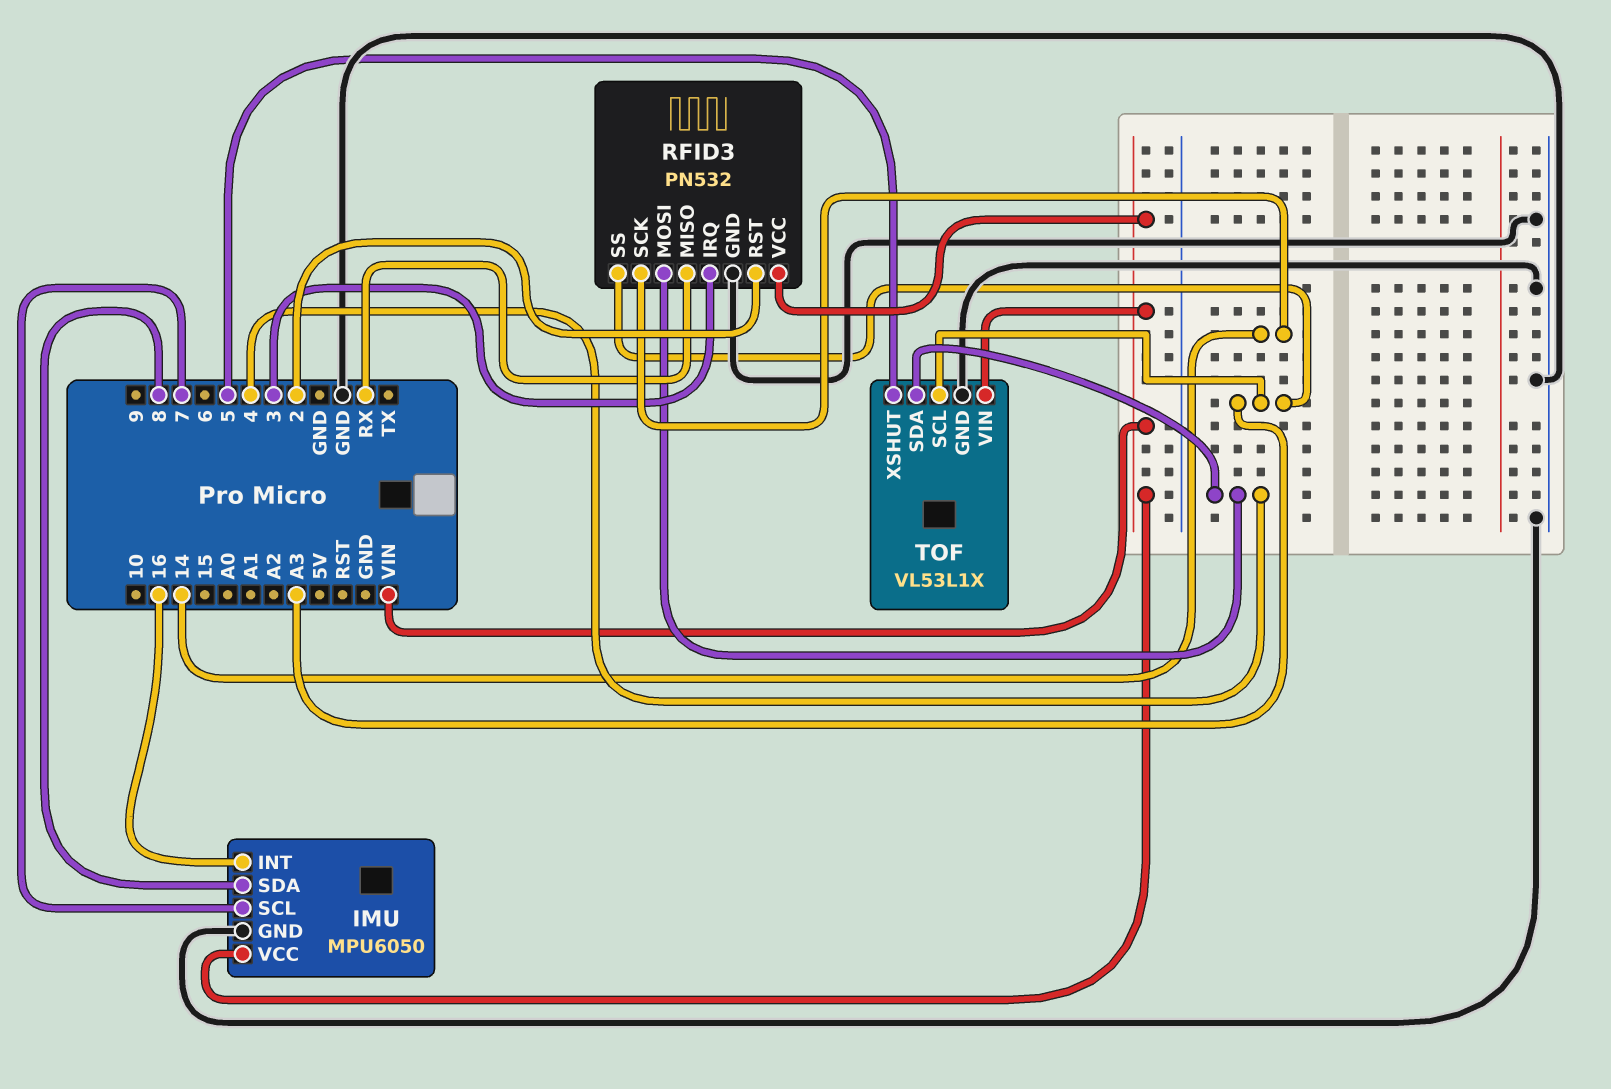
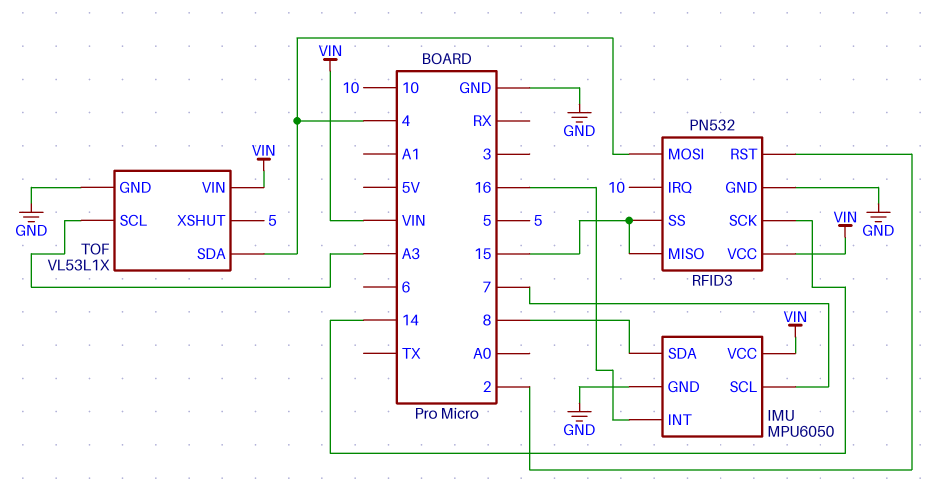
RFID3 pin IRQ: 3 -> 10
RFID3 pin MISO: RX -> 15
RFID3 pin SS: A3 -> 15

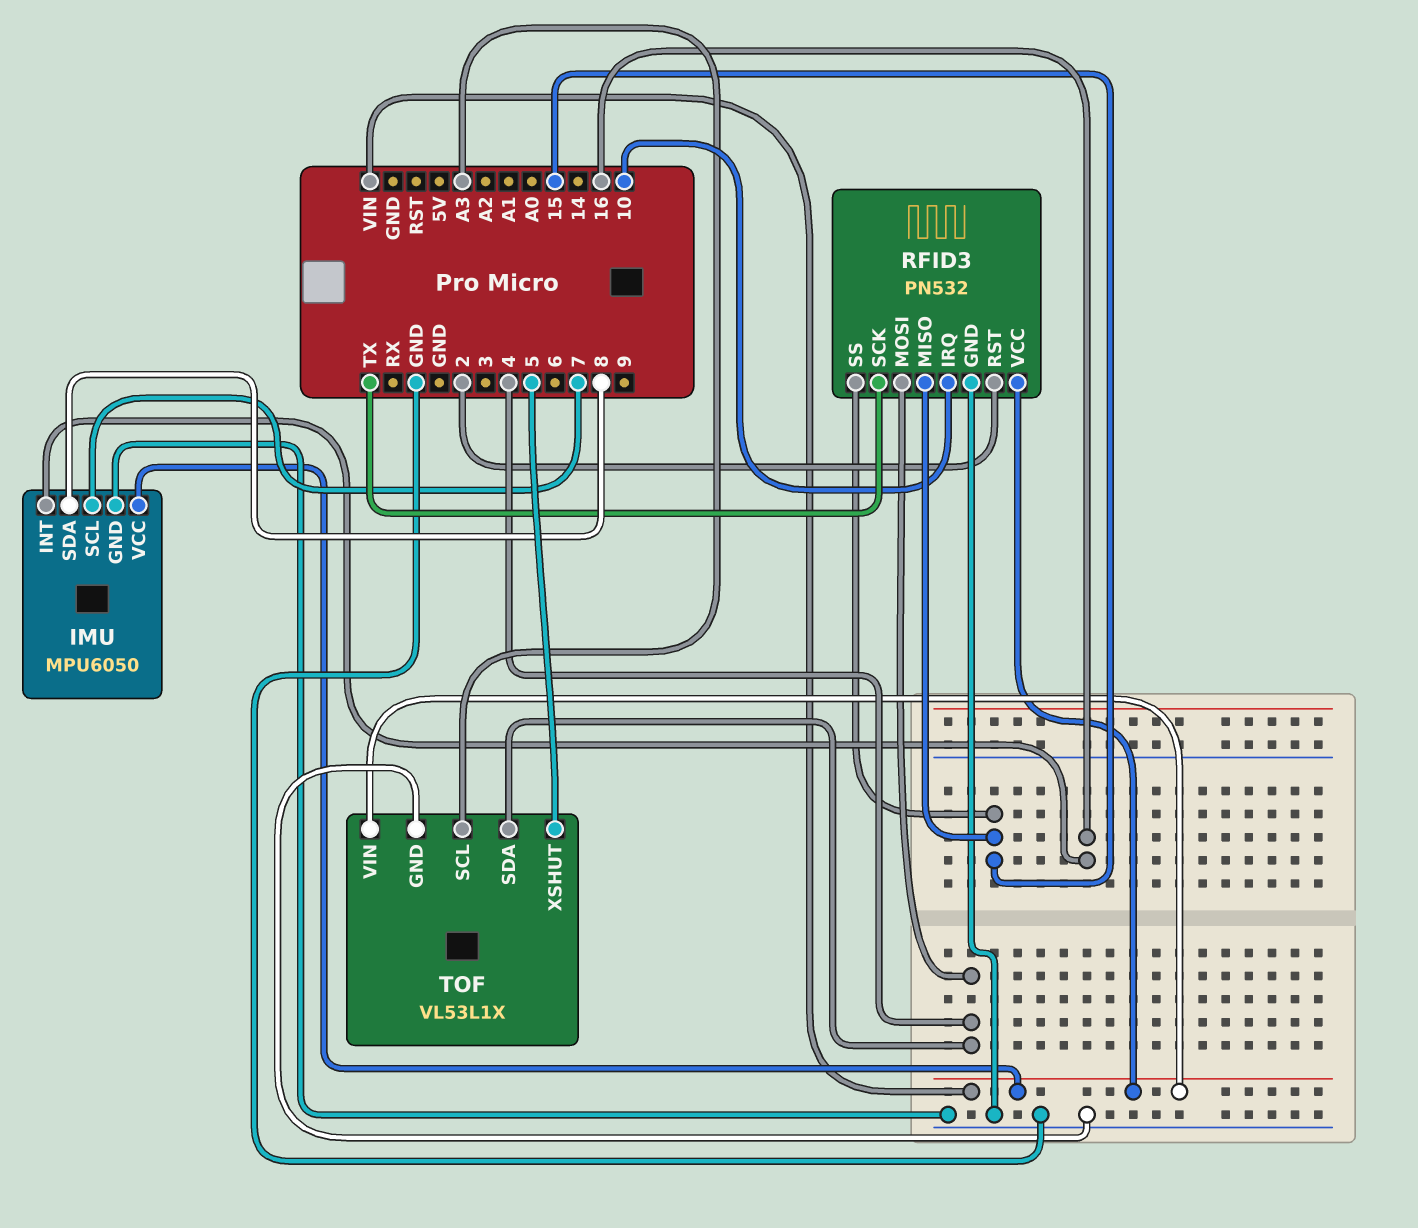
RFID3 pin SCK: 14 -> TX

